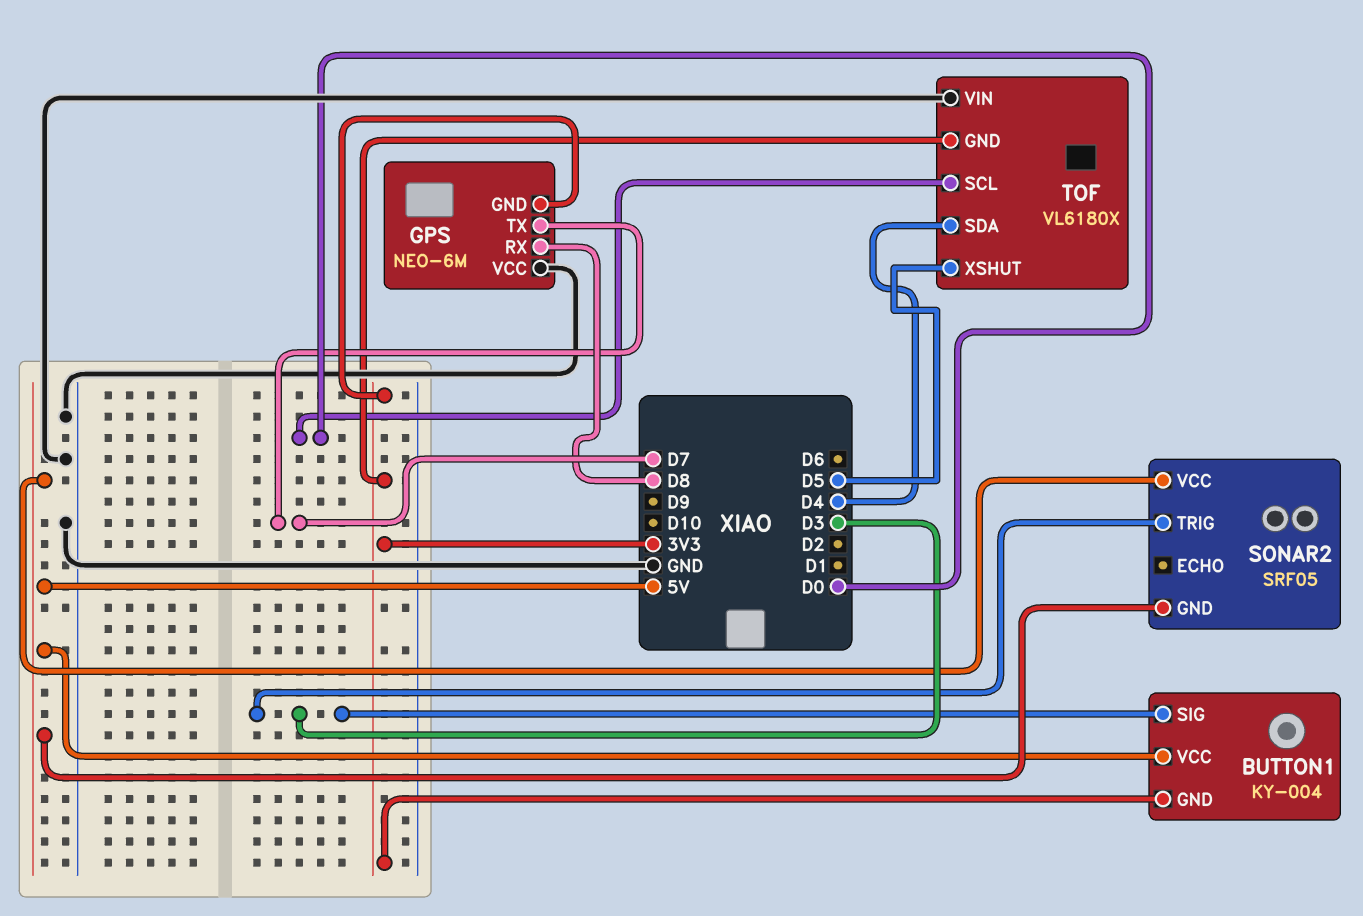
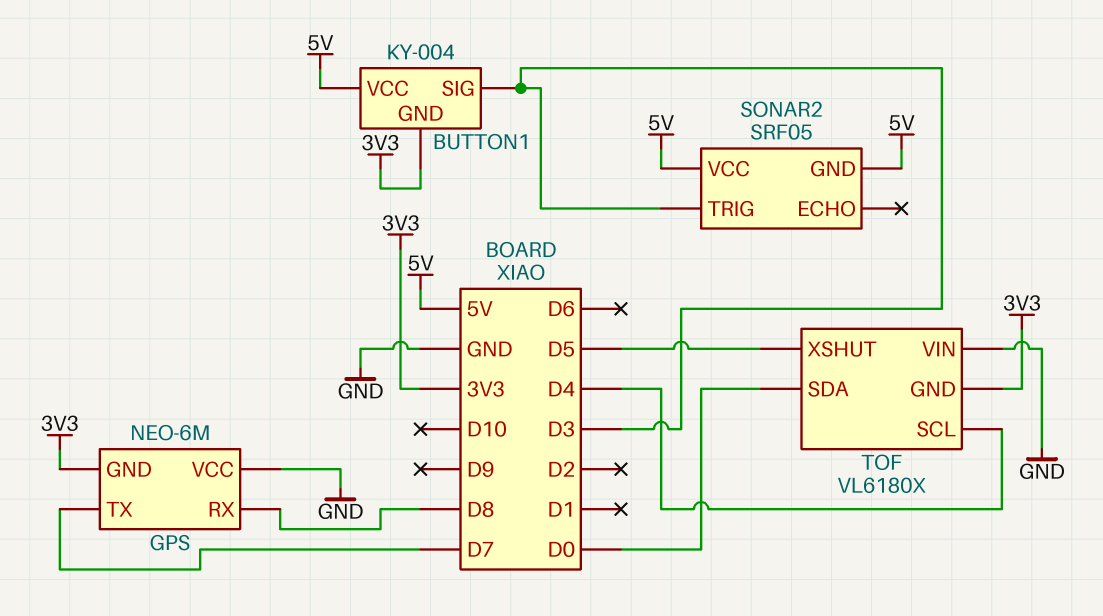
TOF pin SCL: D0 -> D4
TOF pin SDA: D4 -> D0

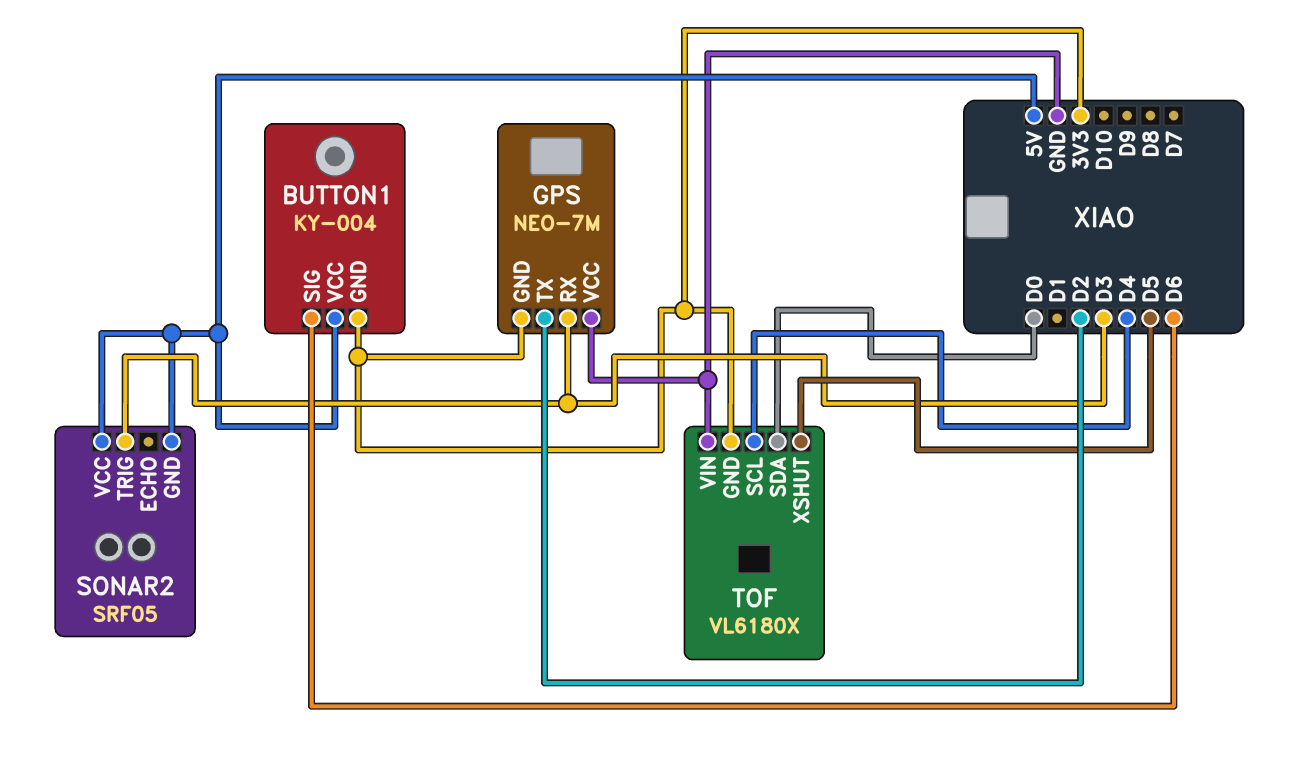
BUTTON1 pin SIG: D3 -> D6
GPS: NEO-6M -> NEO-7M
GPS pin RX: D8 -> D3
GPS pin TX: D7 -> D2

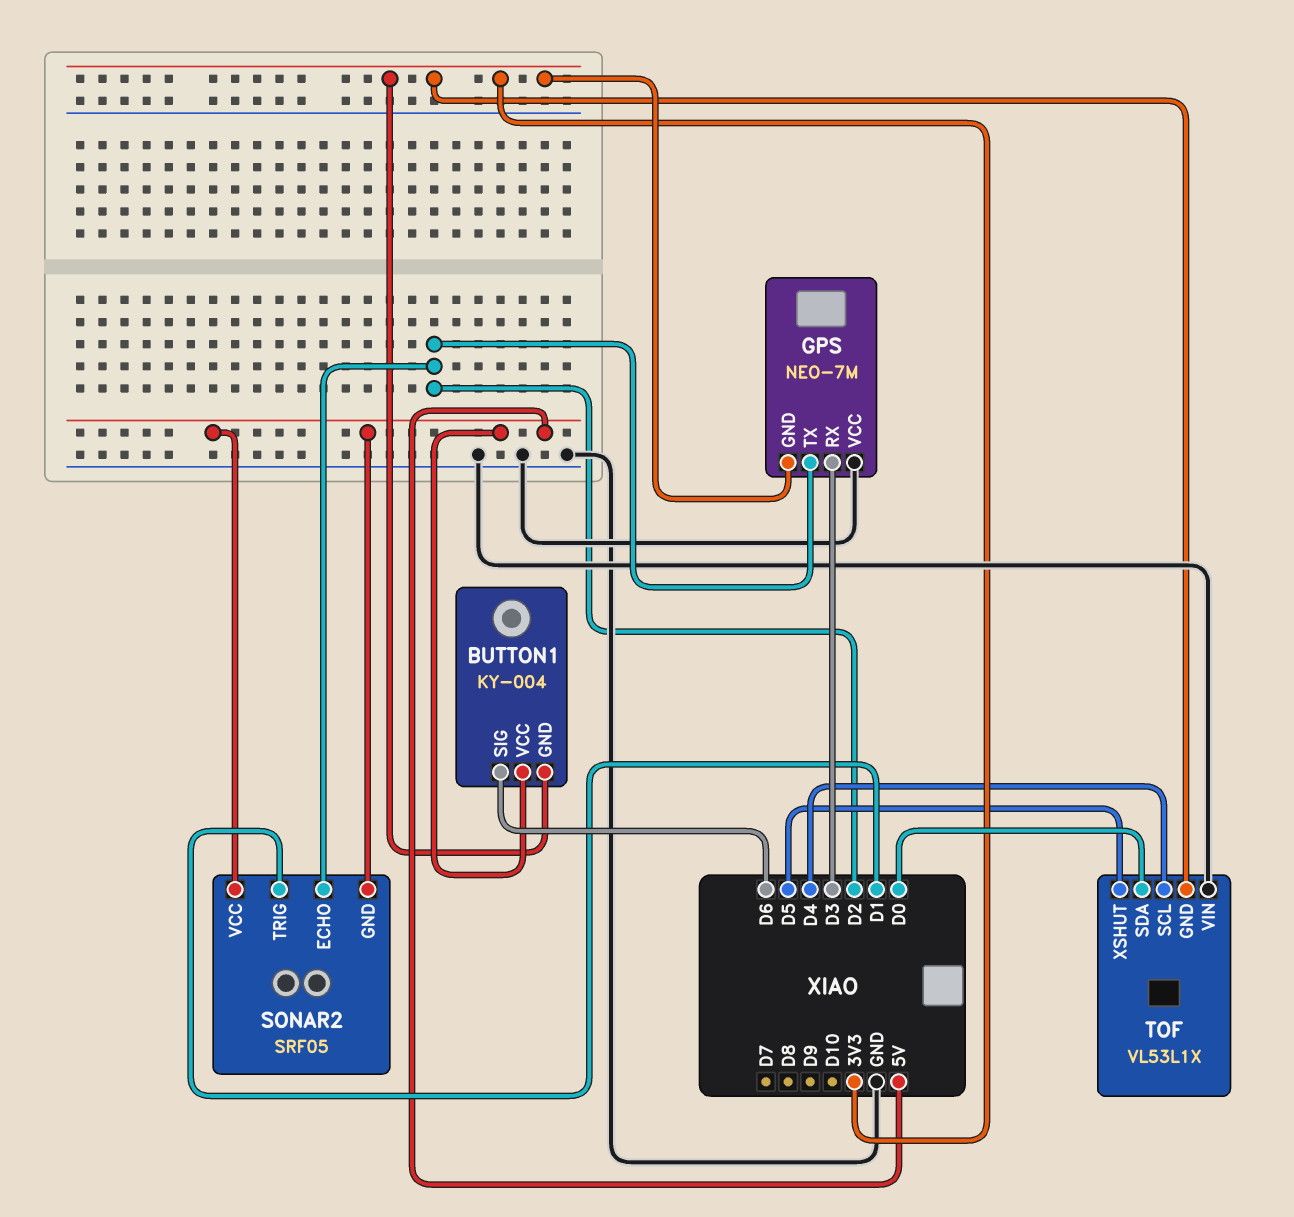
SONAR2 pin ECHO: none -> D2
SONAR2 pin TRIG: D3 -> D1
TOF: VL6180X -> VL53L1X

